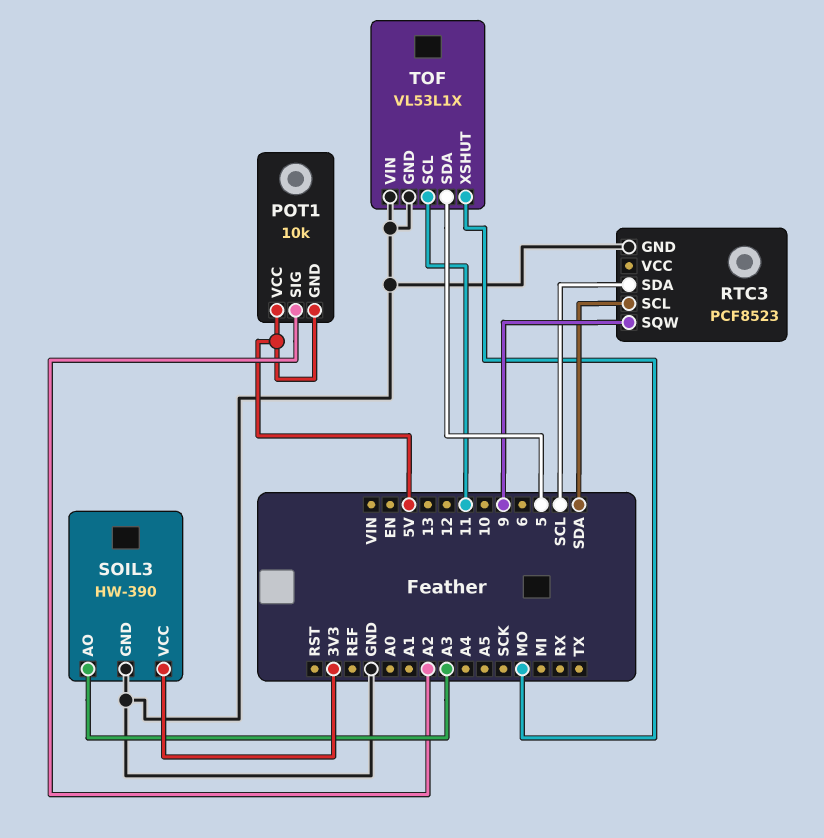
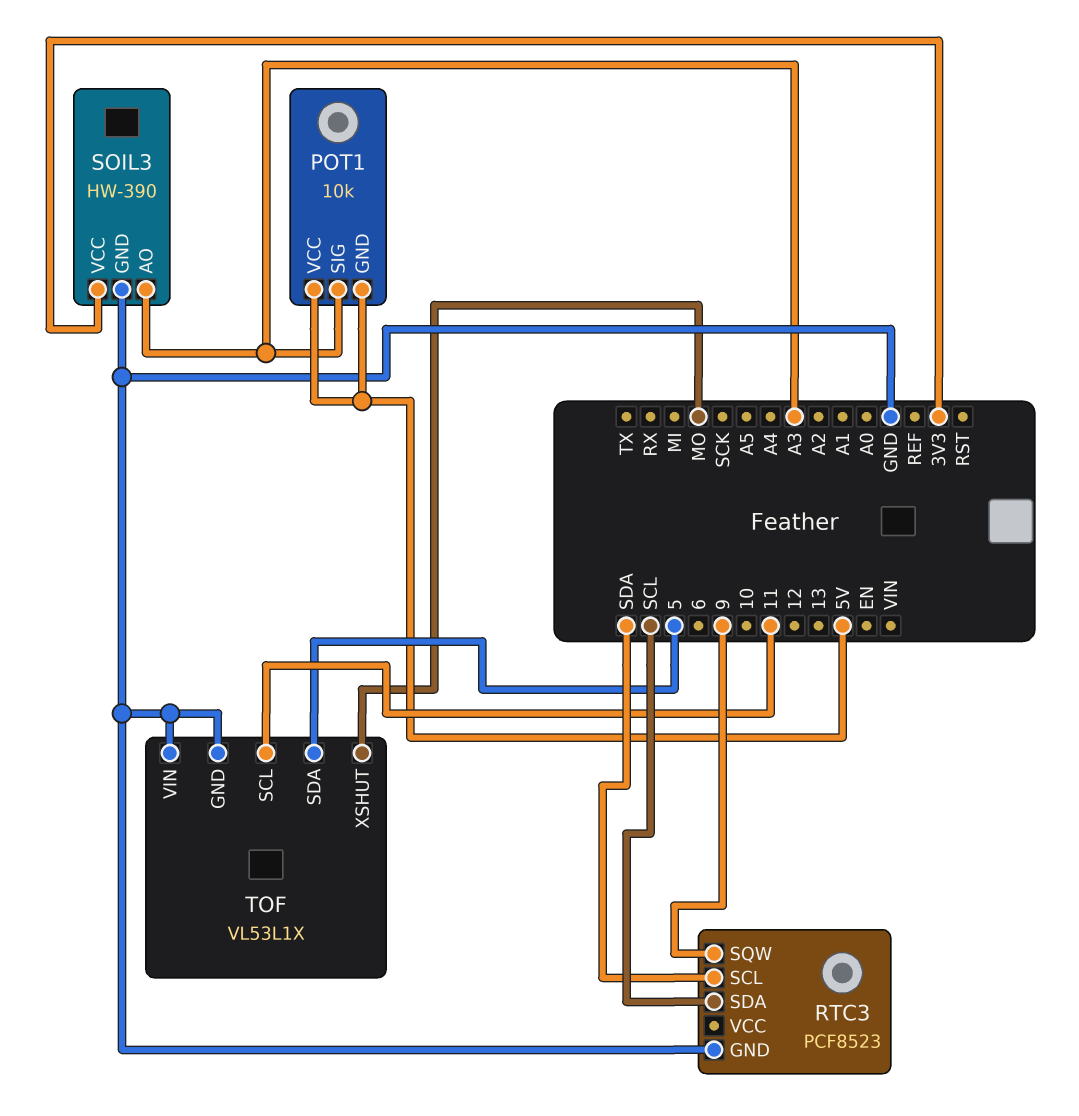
POT1 pin SIG: A2 -> A3

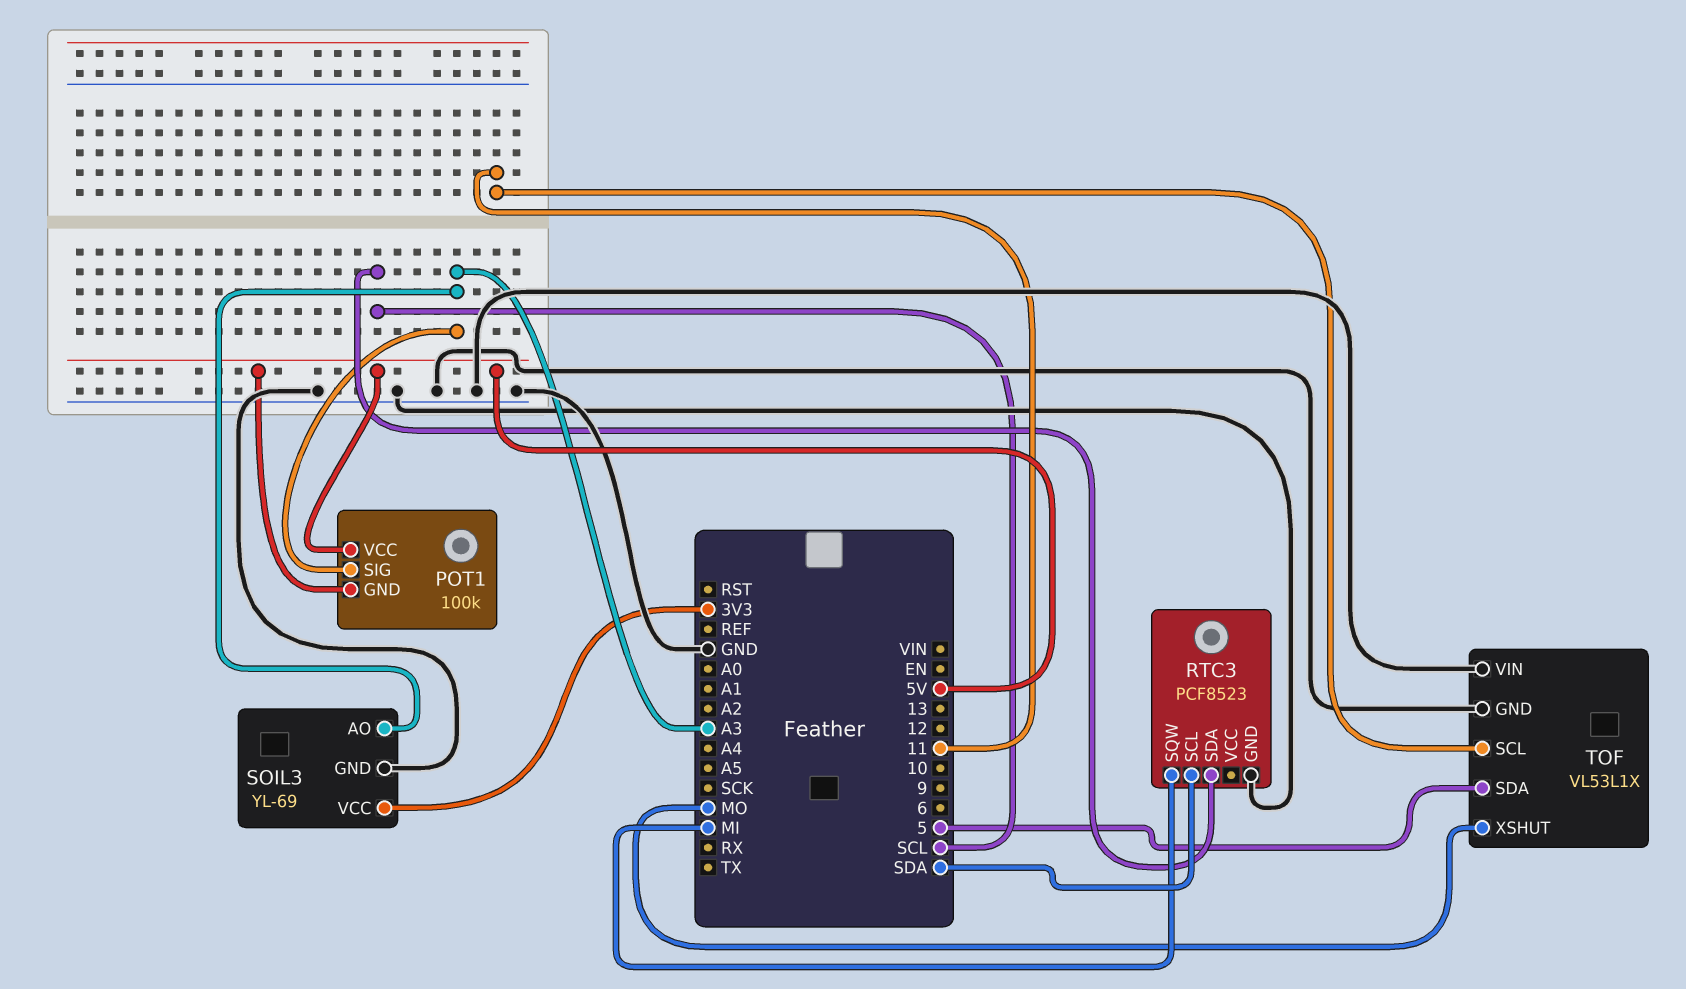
POT1: 10k -> 100k
RTC3 pin SQW: 9 -> MI
SOIL3: HW-390 -> YL-69

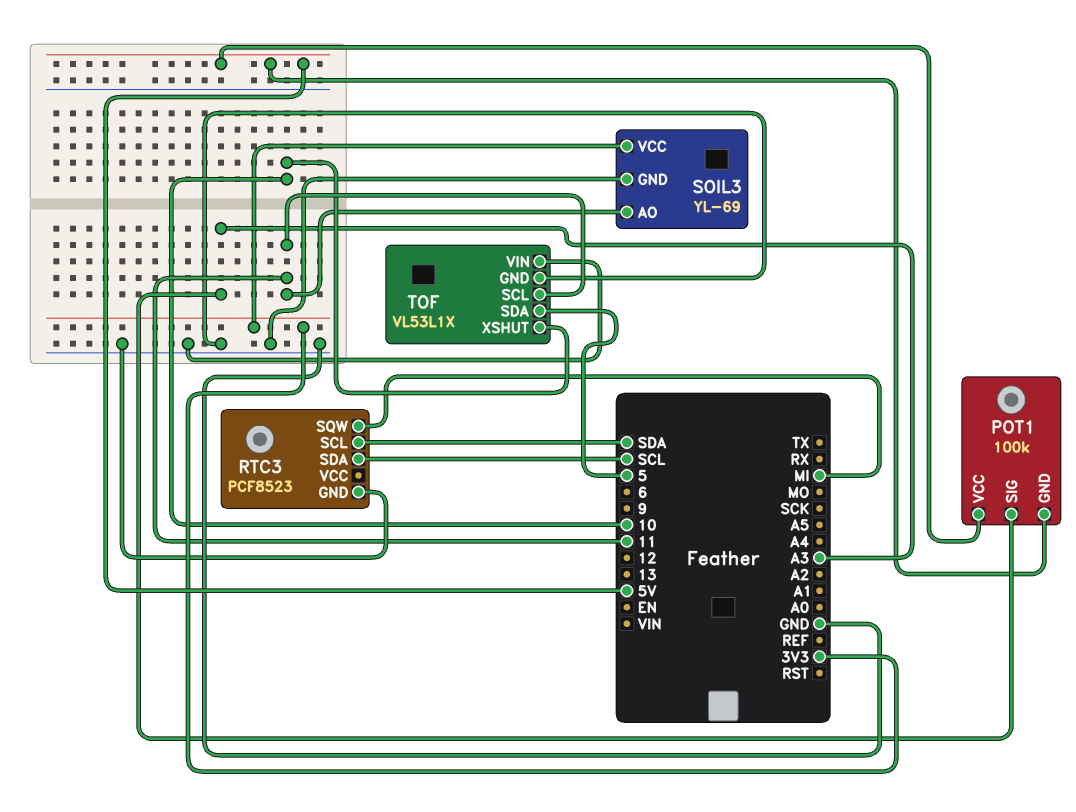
SOIL3 pin AO: A3 -> 11
TOF pin XSHUT: MO -> 10

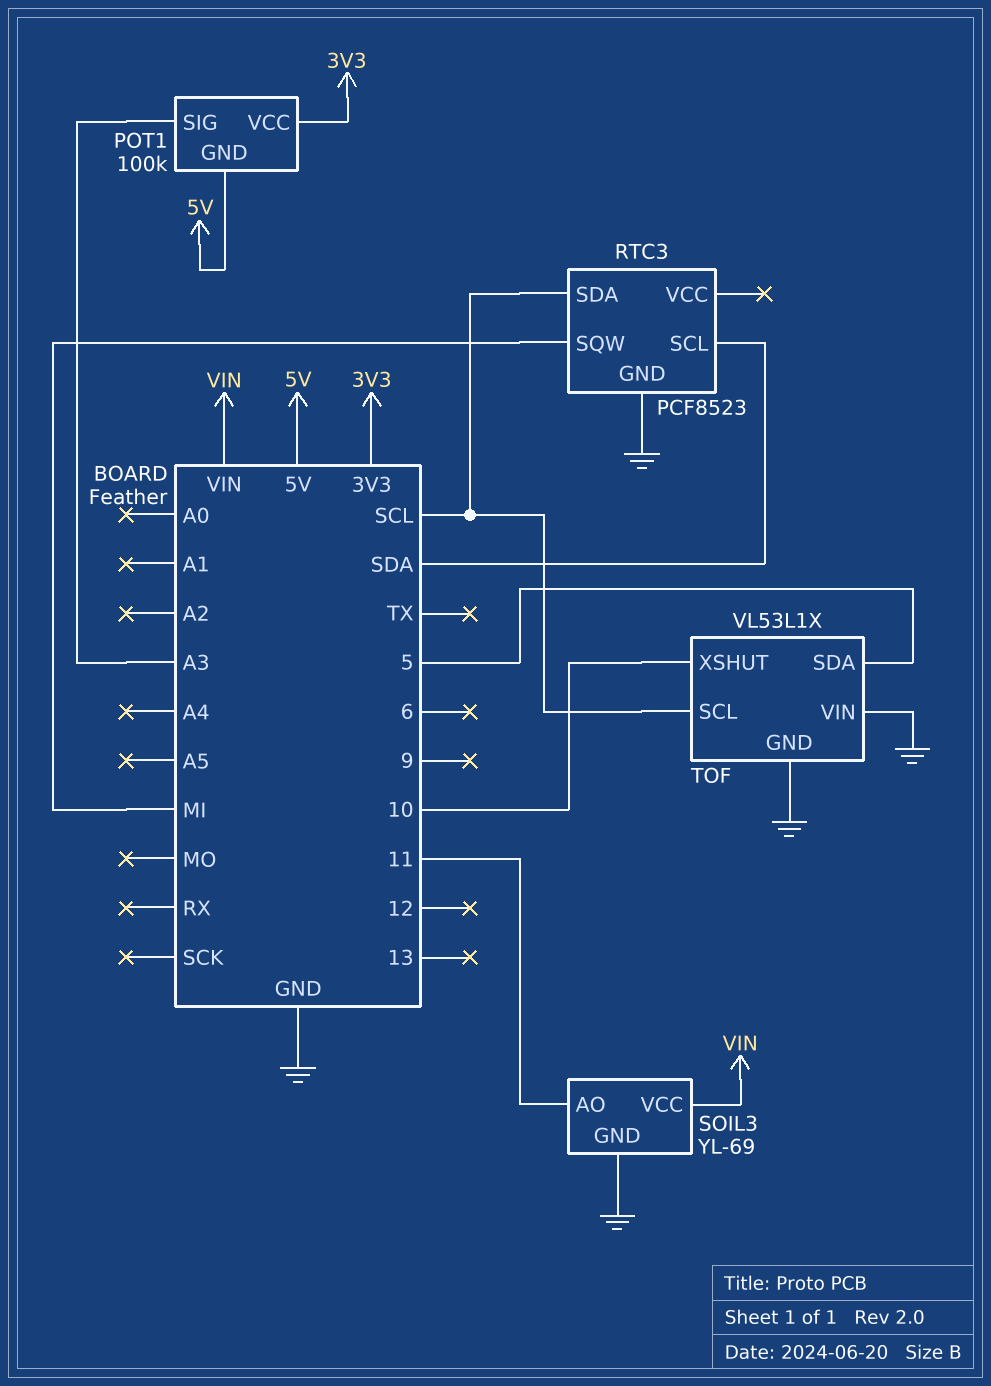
POT1 pin VCC: 5V -> 3V3
SOIL3 pin VCC: 3V3 -> VIN
TOF pin SCL: 11 -> SCL

